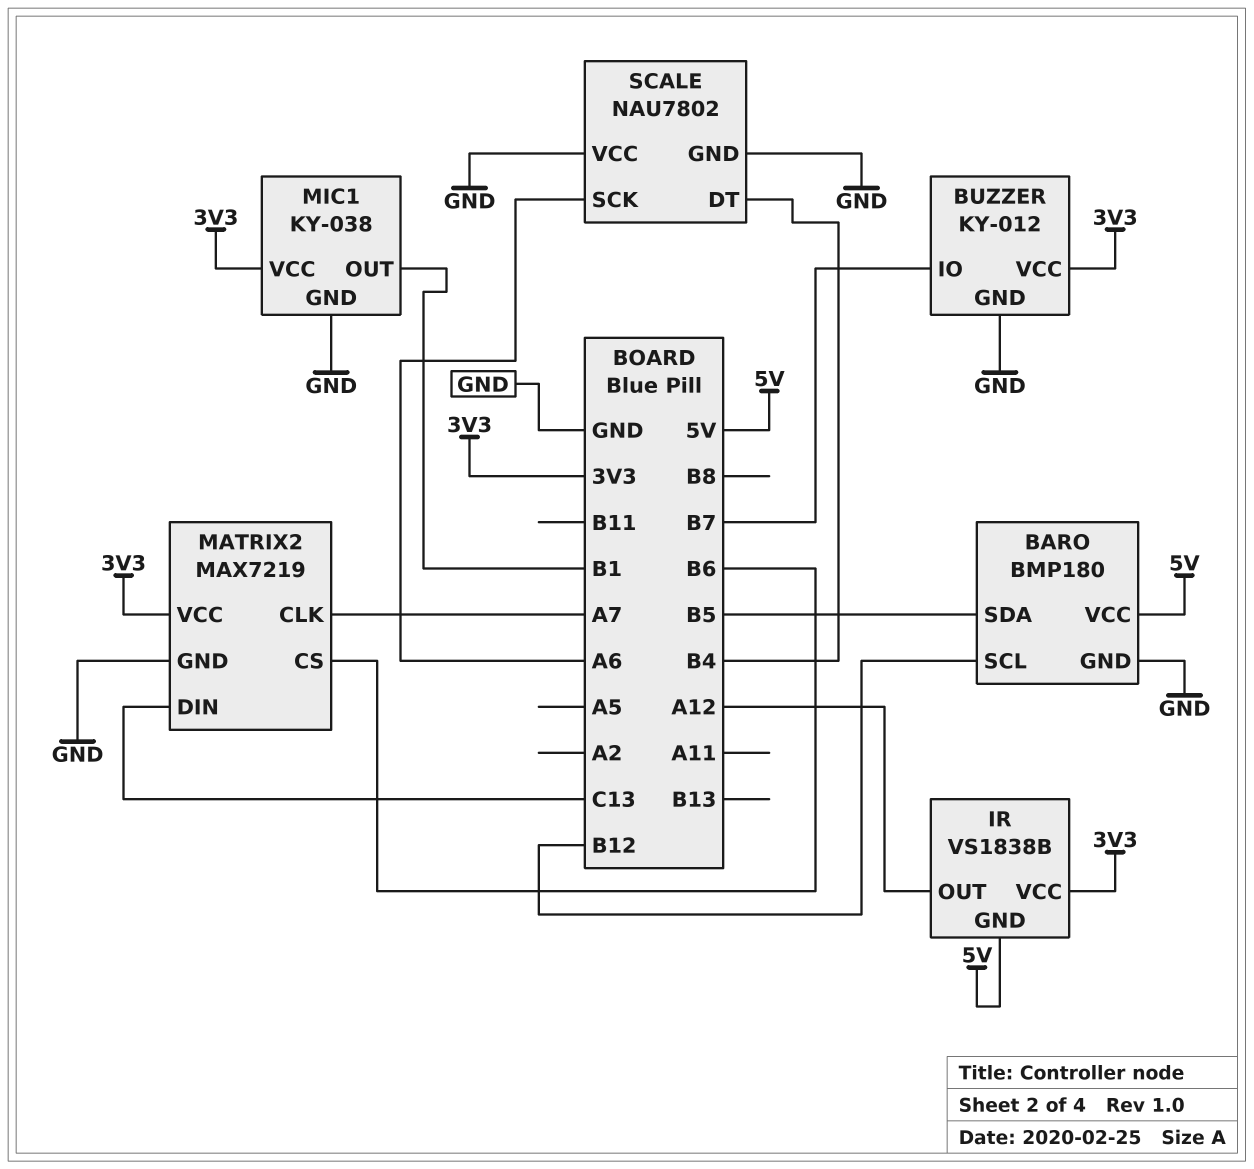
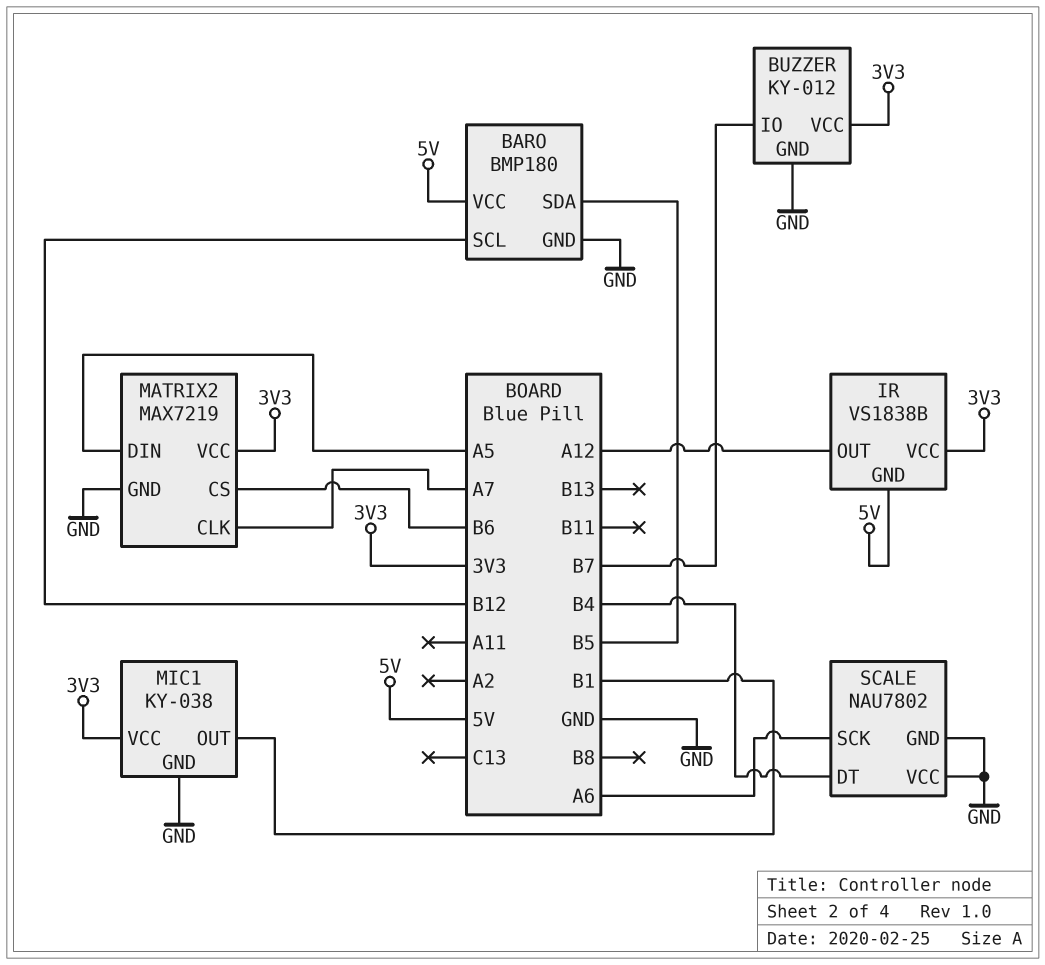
MATRIX2 pin DIN: C13 -> A5

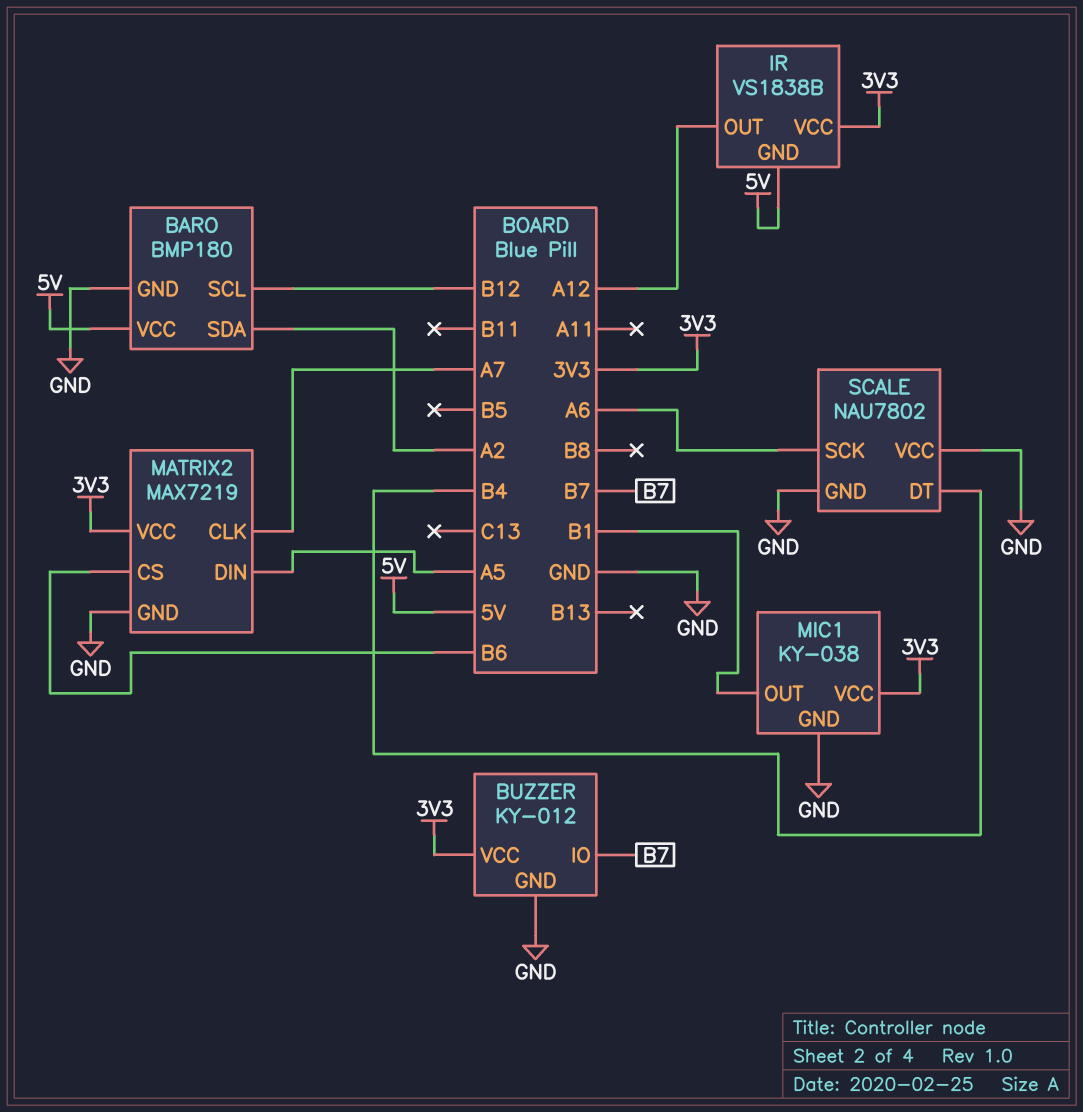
BARO pin SDA: B5 -> A2

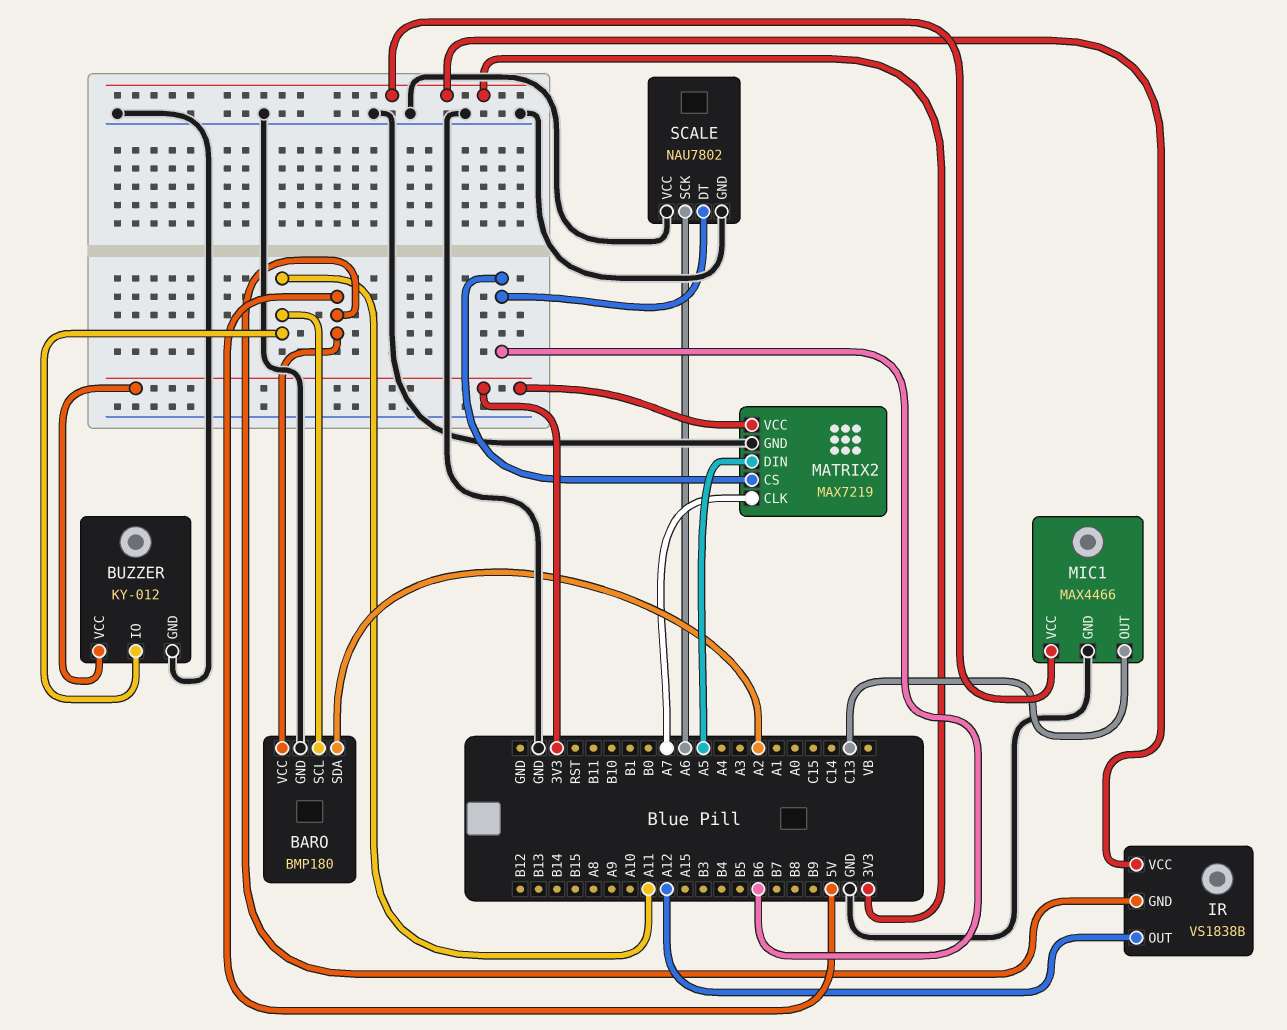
BARO pin SCL: B12 -> A11
BUZZER pin IO: B7 -> A11
MIC1: KY-038 -> MAX4466
MIC1 pin OUT: B1 -> C13
SCALE pin DT: B4 -> B6

